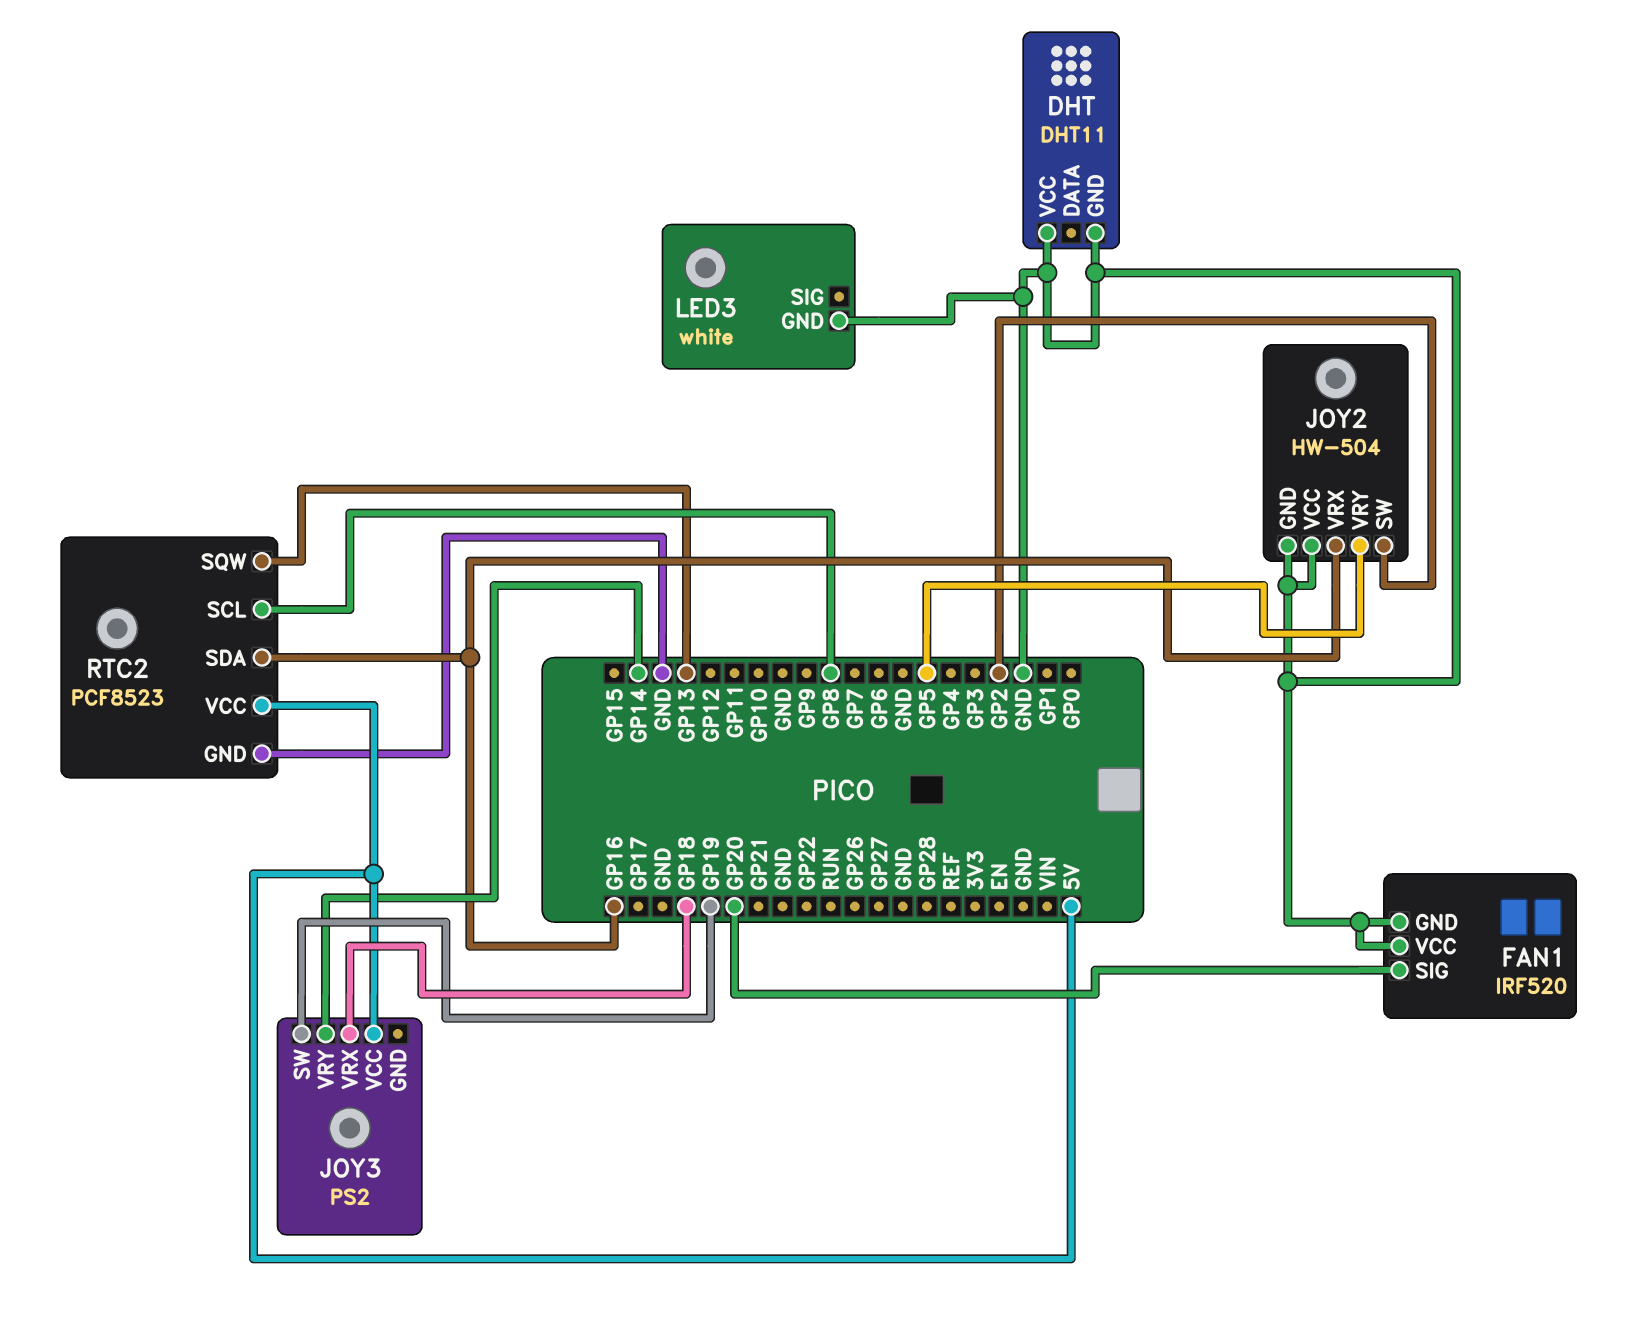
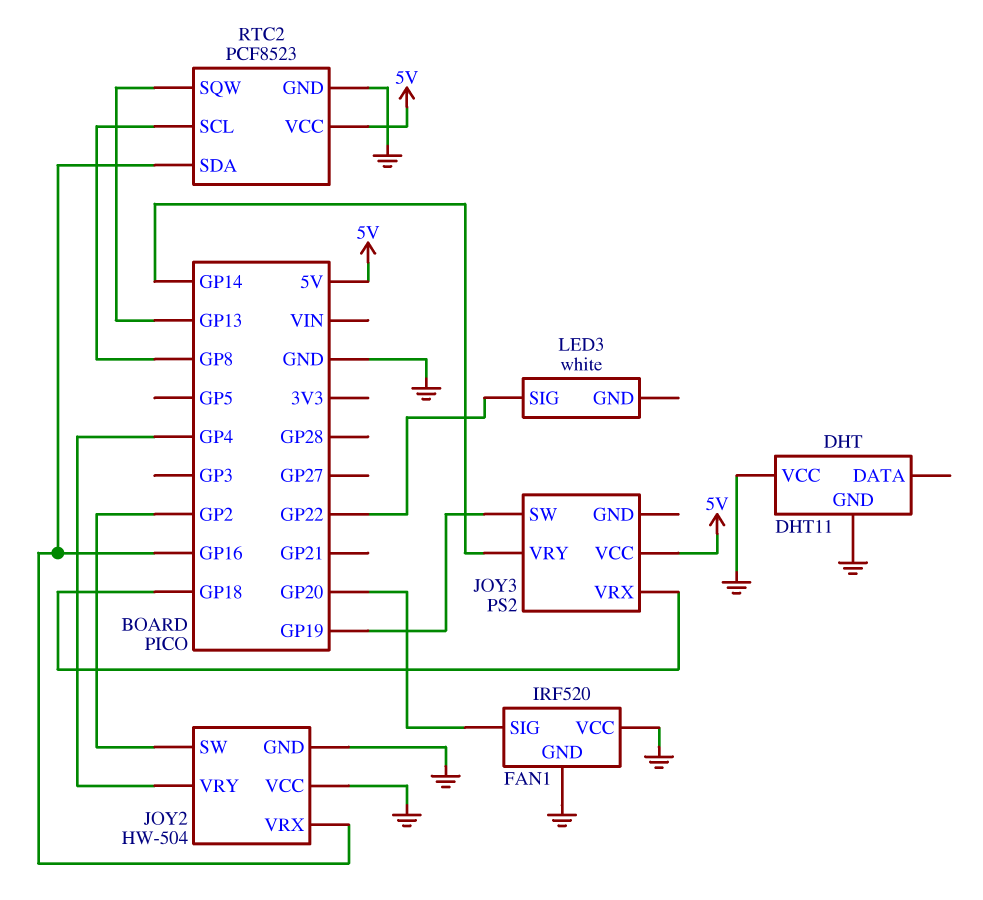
JOY2 pin VRY: GP5 -> GP4
LED3 pin GND: GND -> none
LED3 pin SIG: none -> GP22

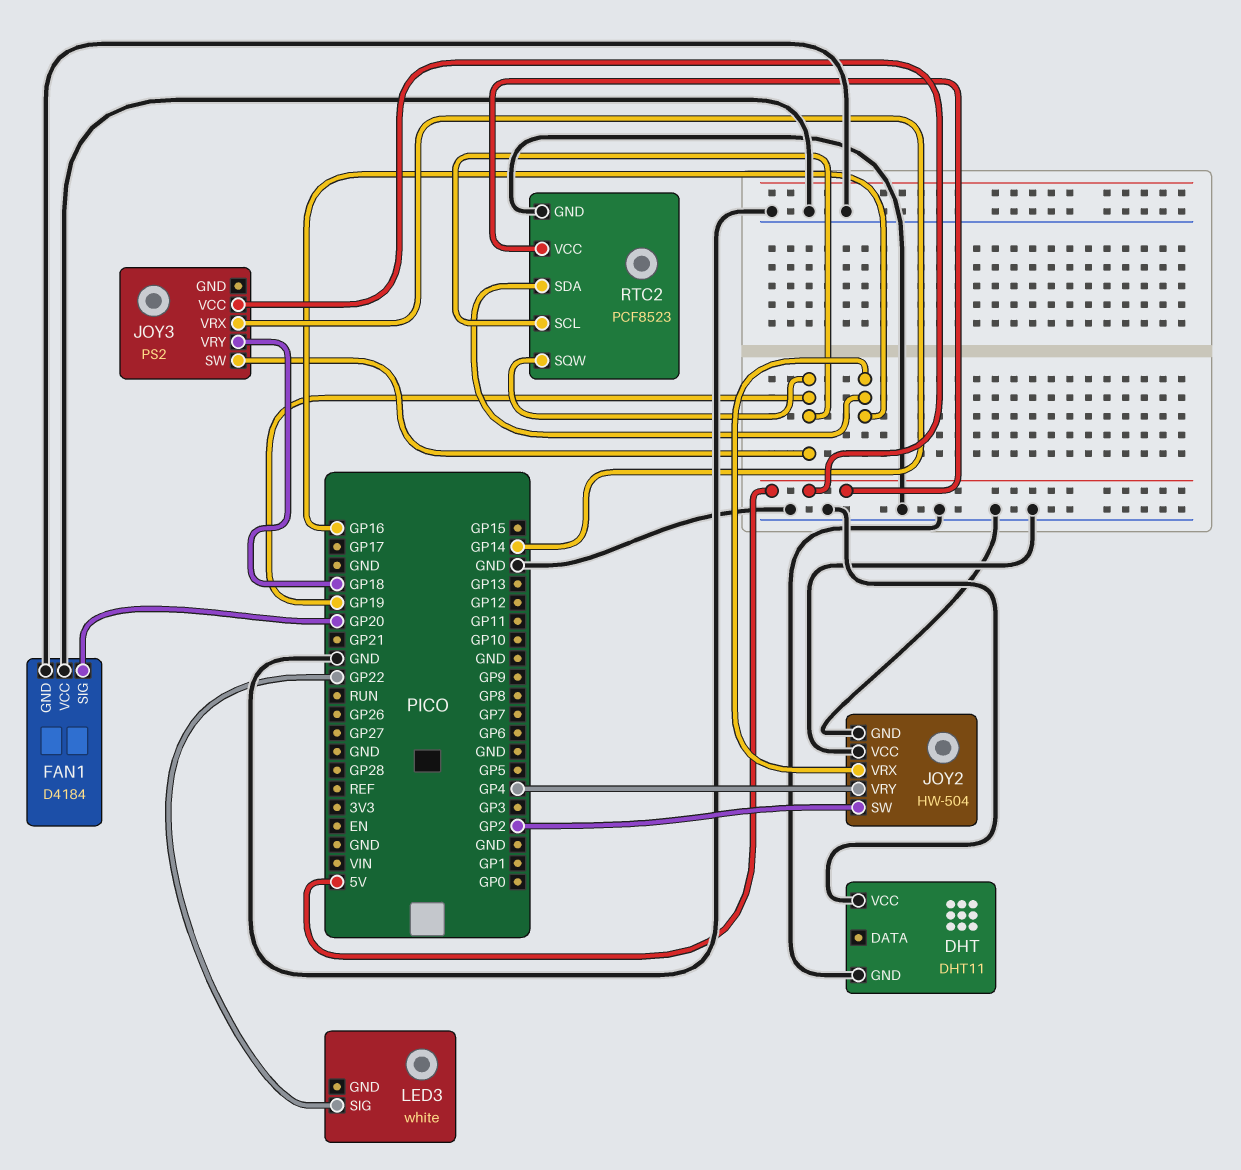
FAN1: IRF520 -> D4184
JOY3 pin VRX: GP18 -> GP14
JOY3 pin VRY: GP14 -> GP18
RTC2 pin SCL: GP8 -> GP19
RTC2 pin SQW: GP13 -> GP19

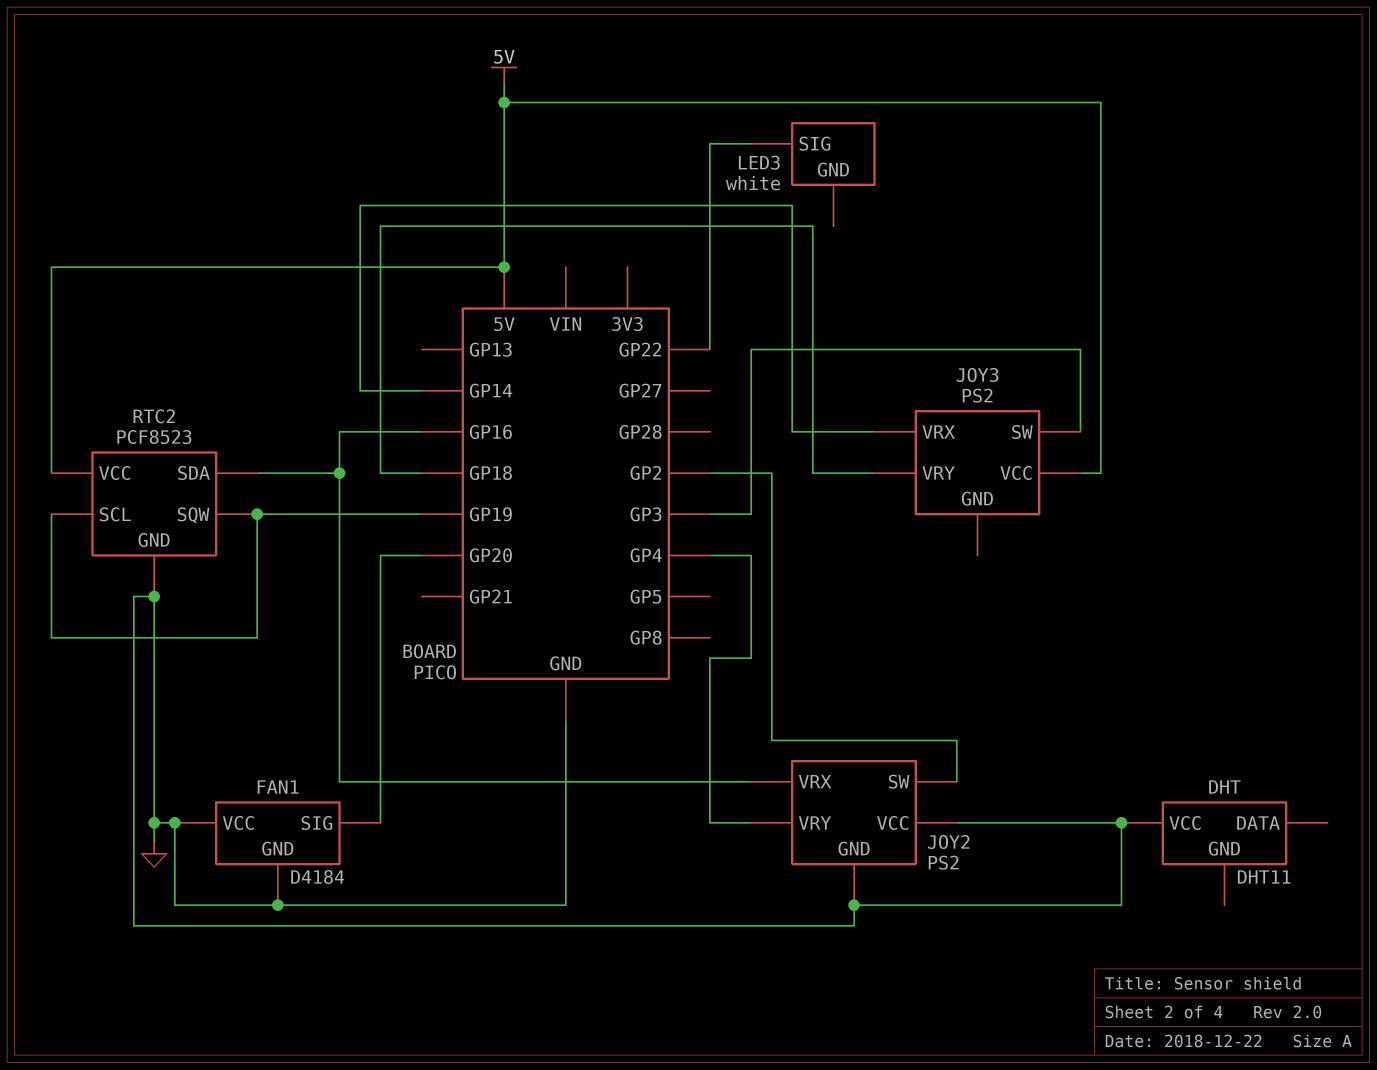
DHT pin GND: GND -> none
JOY2: HW-504 -> PS2
JOY3 pin SW: GP19 -> GP3

